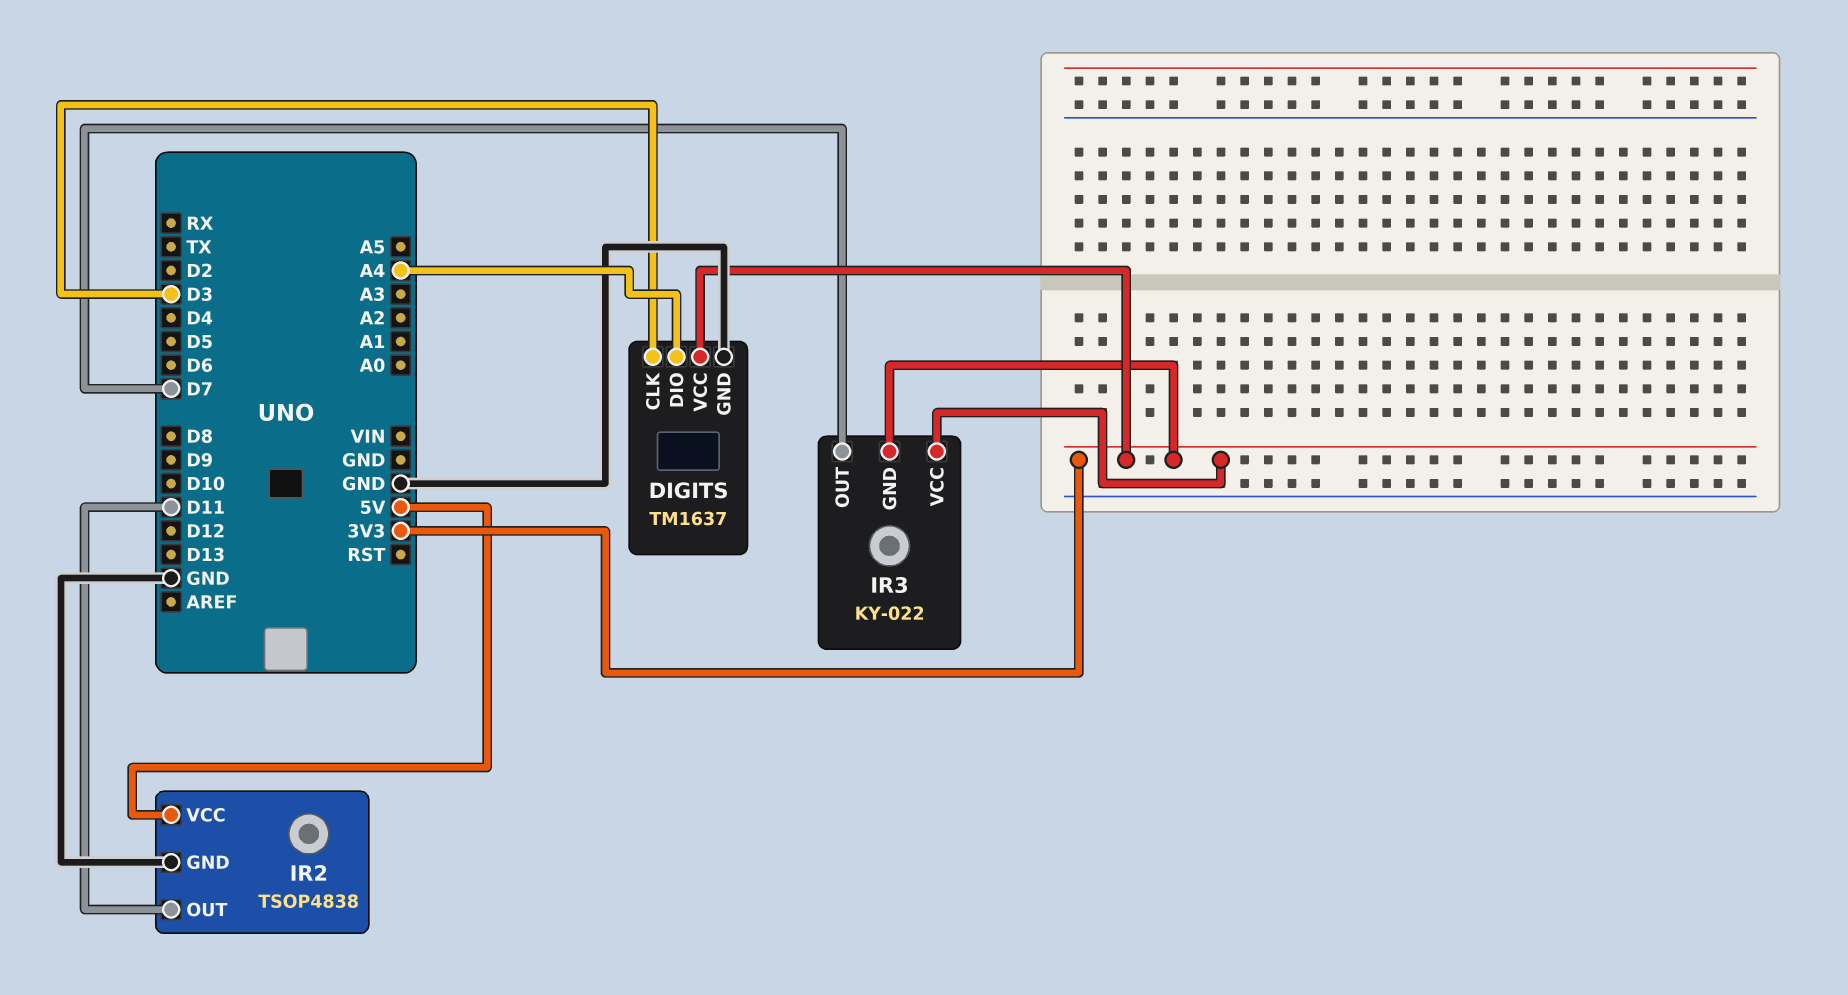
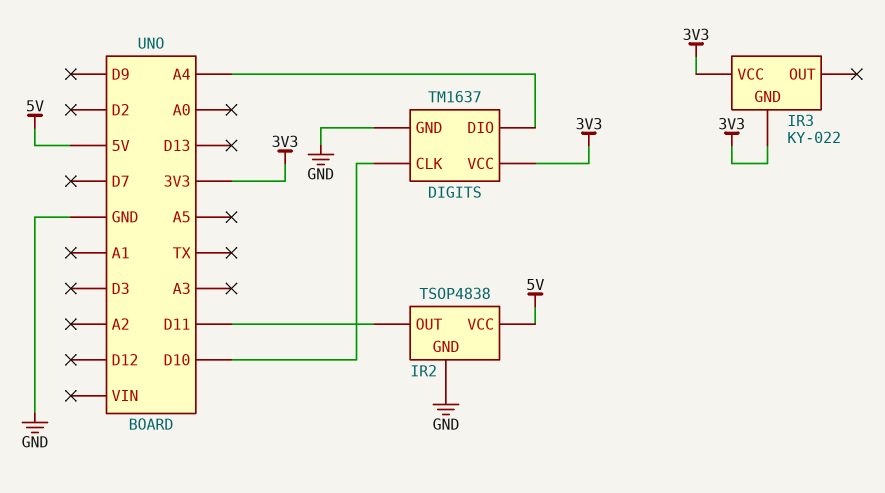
DIGITS pin CLK: D3 -> D10
IR3 pin OUT: D7 -> none

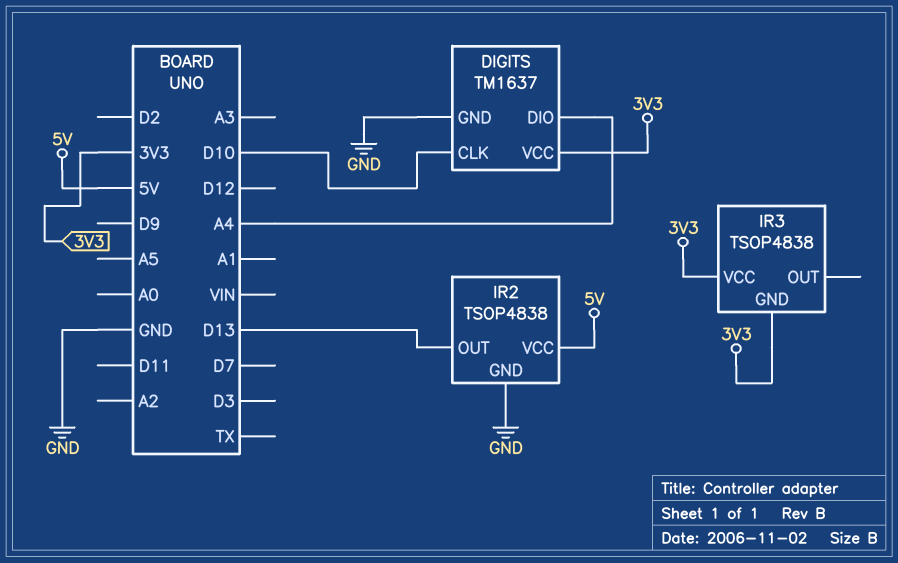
IR2 pin OUT: D11 -> D13
IR3: KY-022 -> TSOP4838

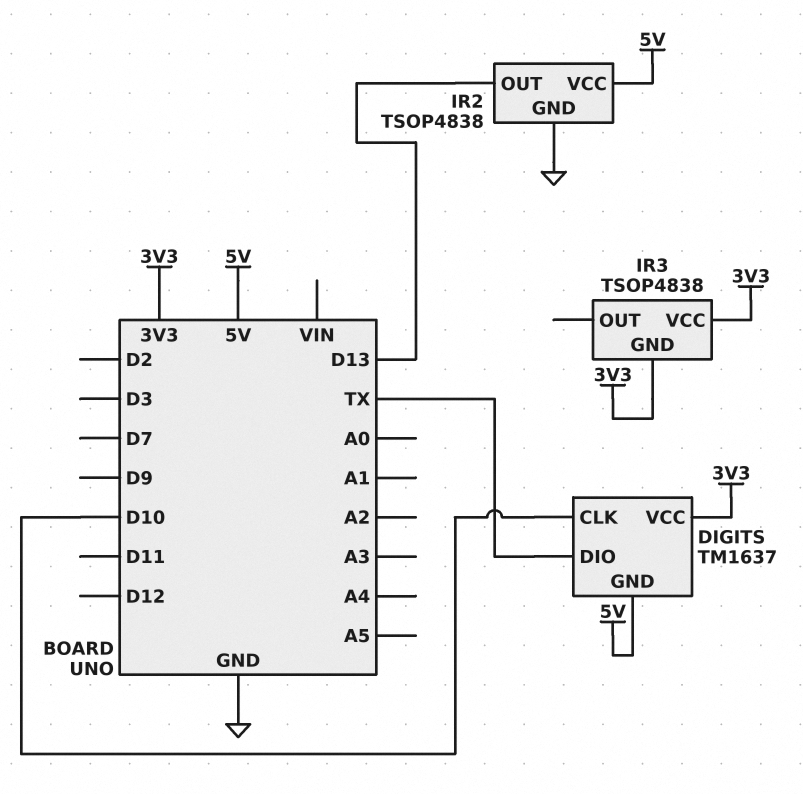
DIGITS pin DIO: A4 -> TX
DIGITS pin GND: GND -> 5V

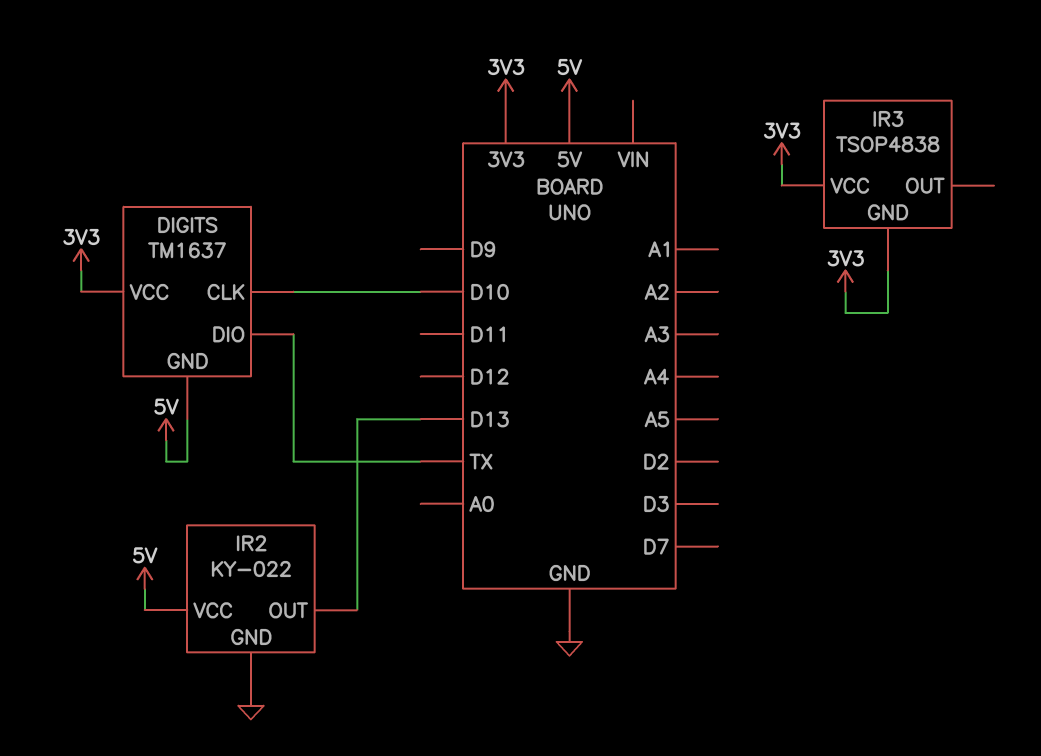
IR2: TSOP4838 -> KY-022

